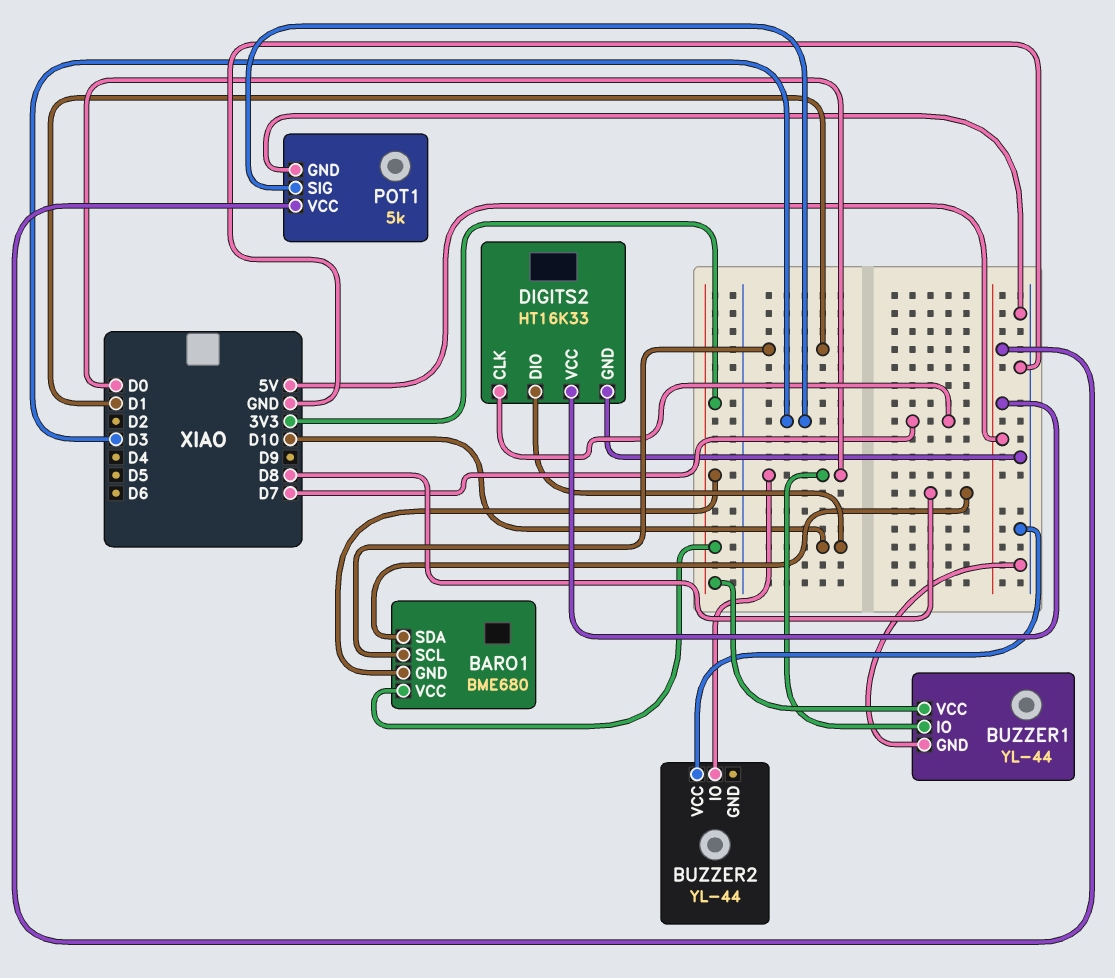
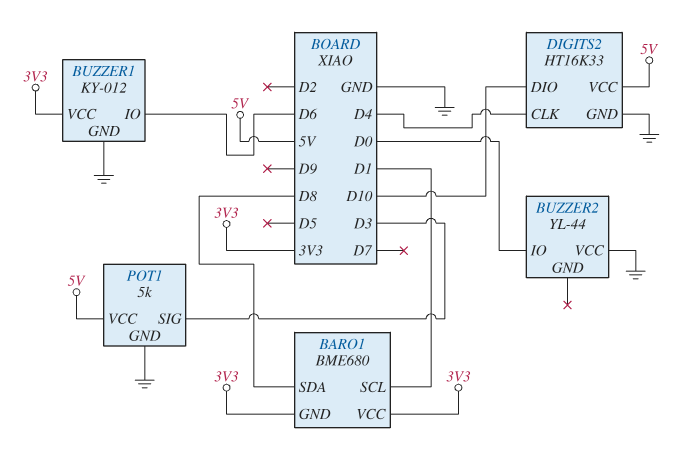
BUZZER1: YL-44 -> KY-012
BUZZER1 pin IO: D0 -> D6
DIGITS2 pin CLK: D7 -> D4

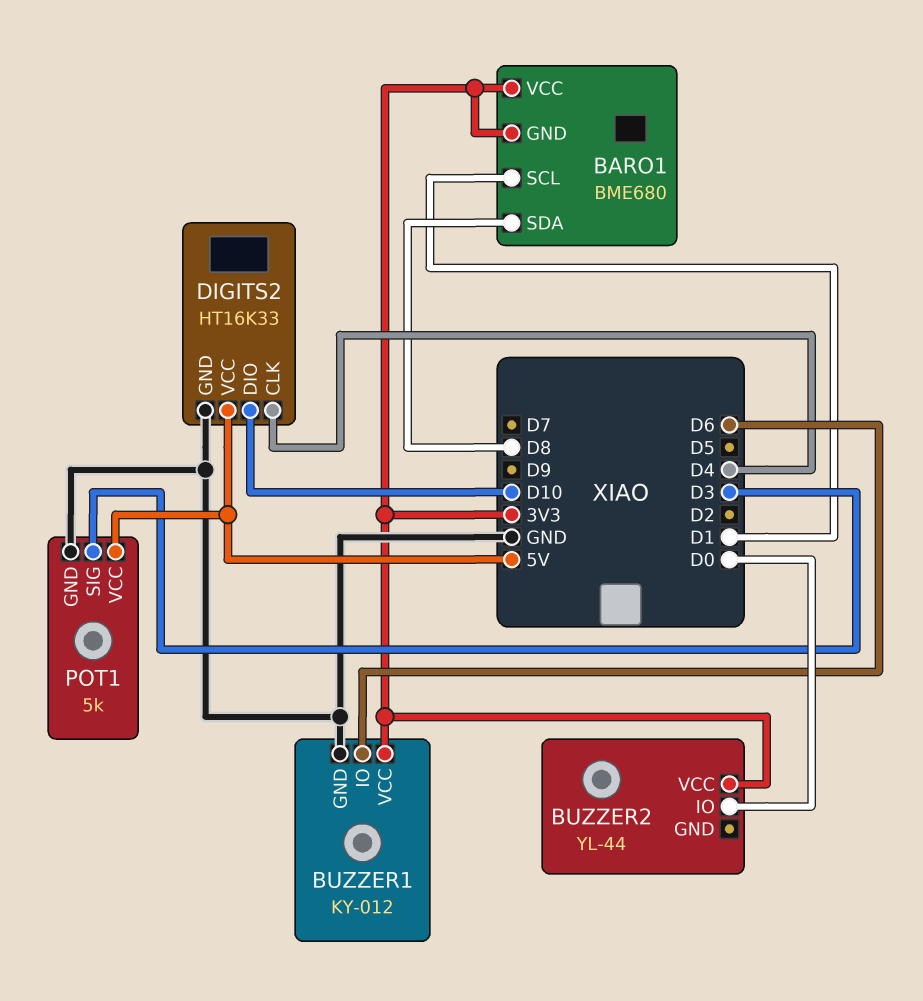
BUZZER2 pin VCC: GND -> 3V3

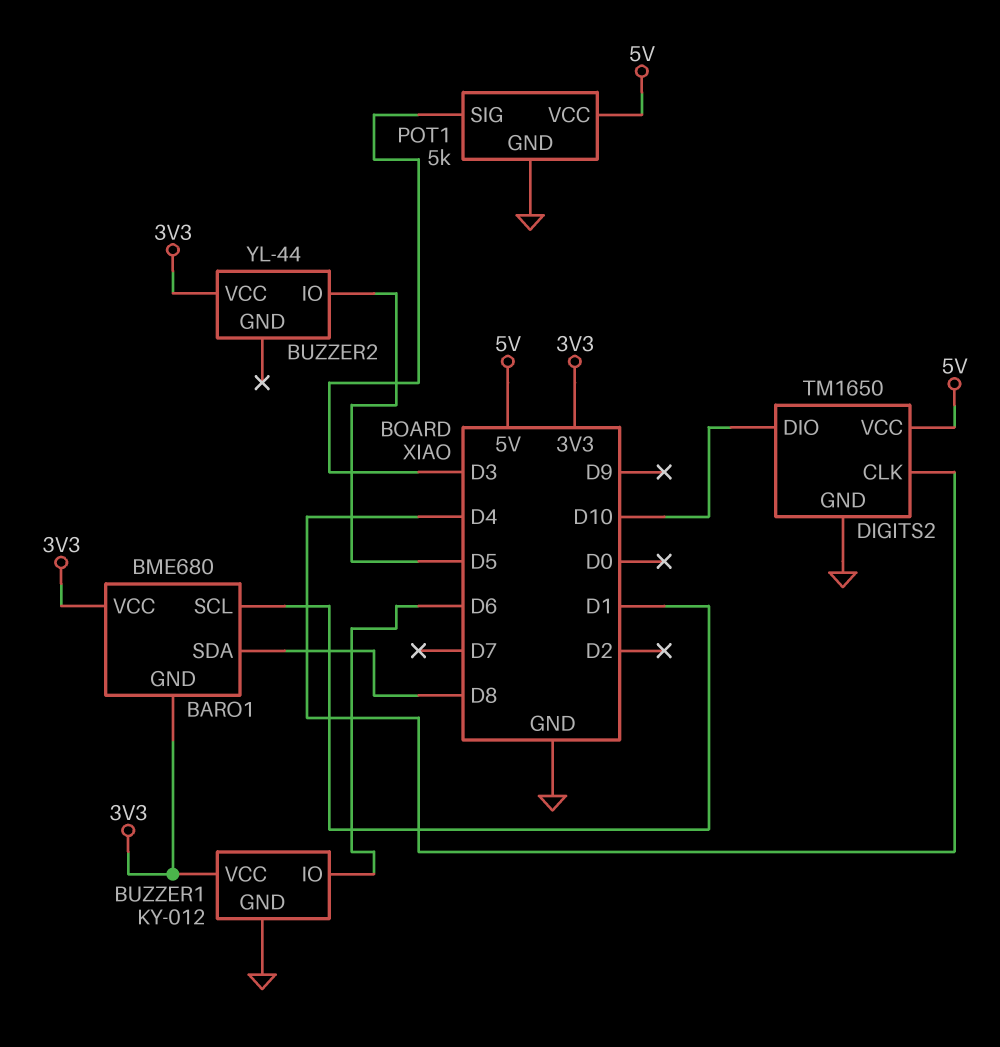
BUZZER2 pin IO: D0 -> D5
DIGITS2: HT16K33 -> TM1650

